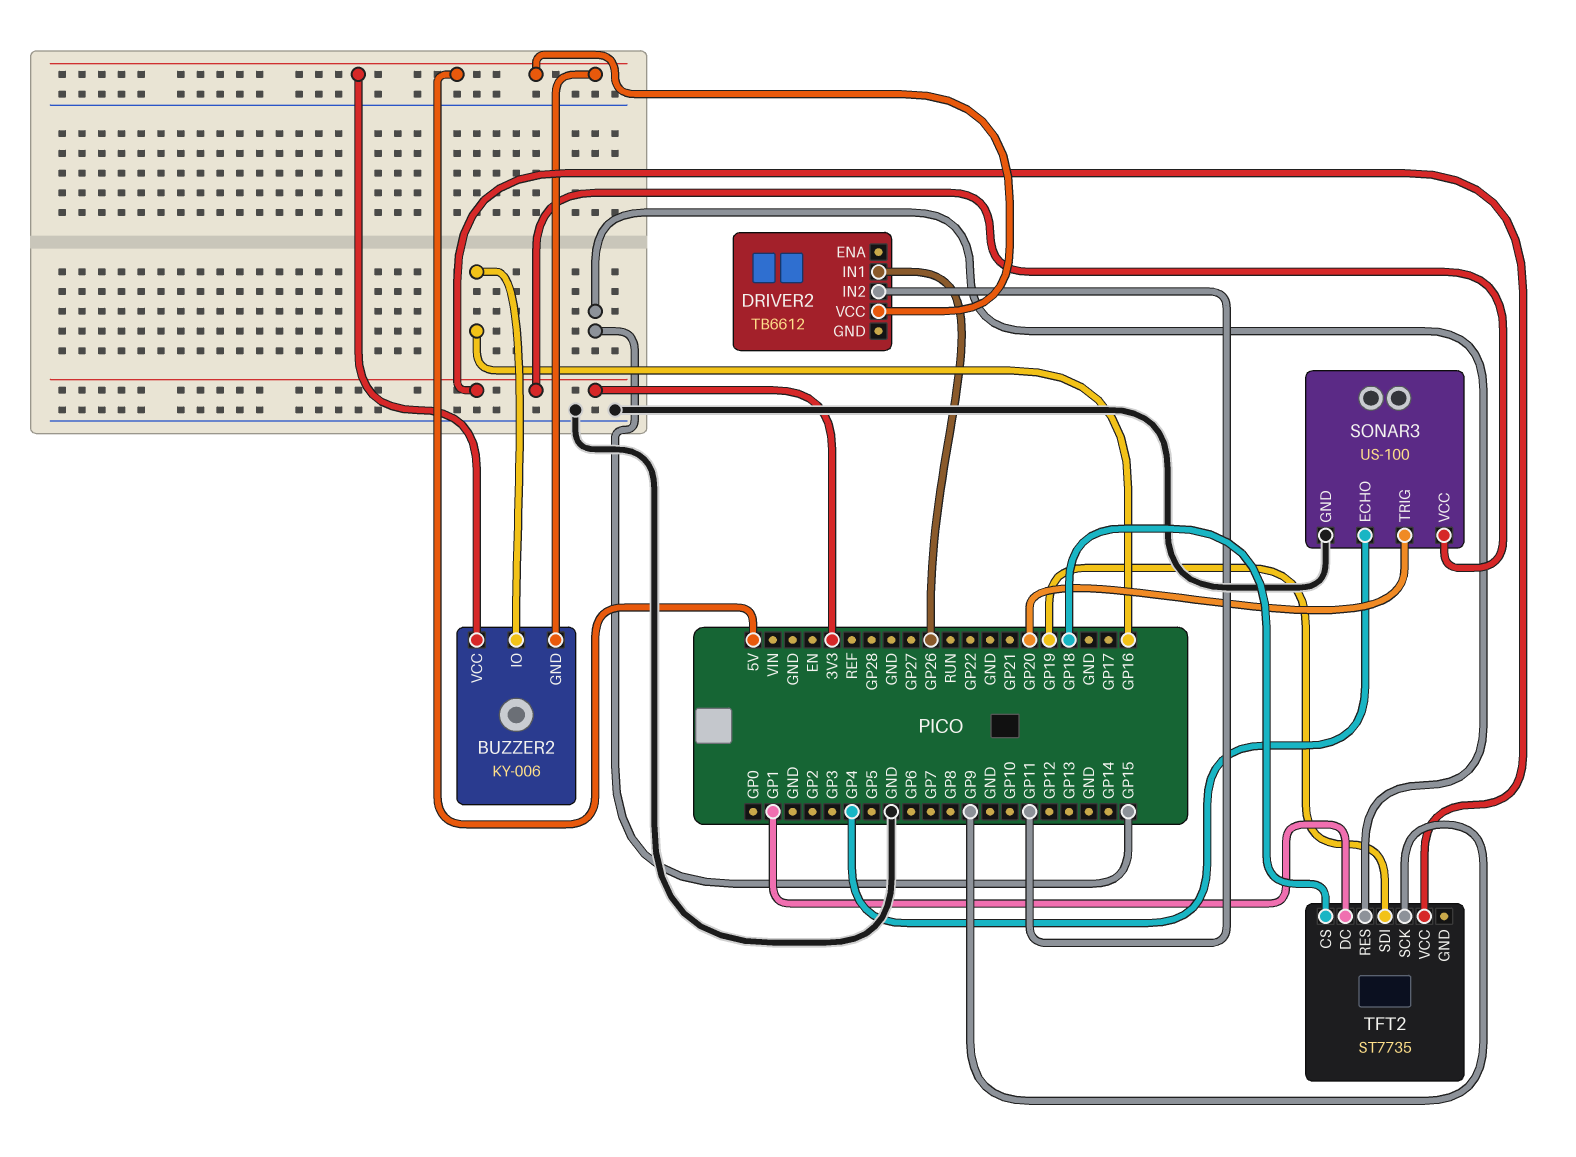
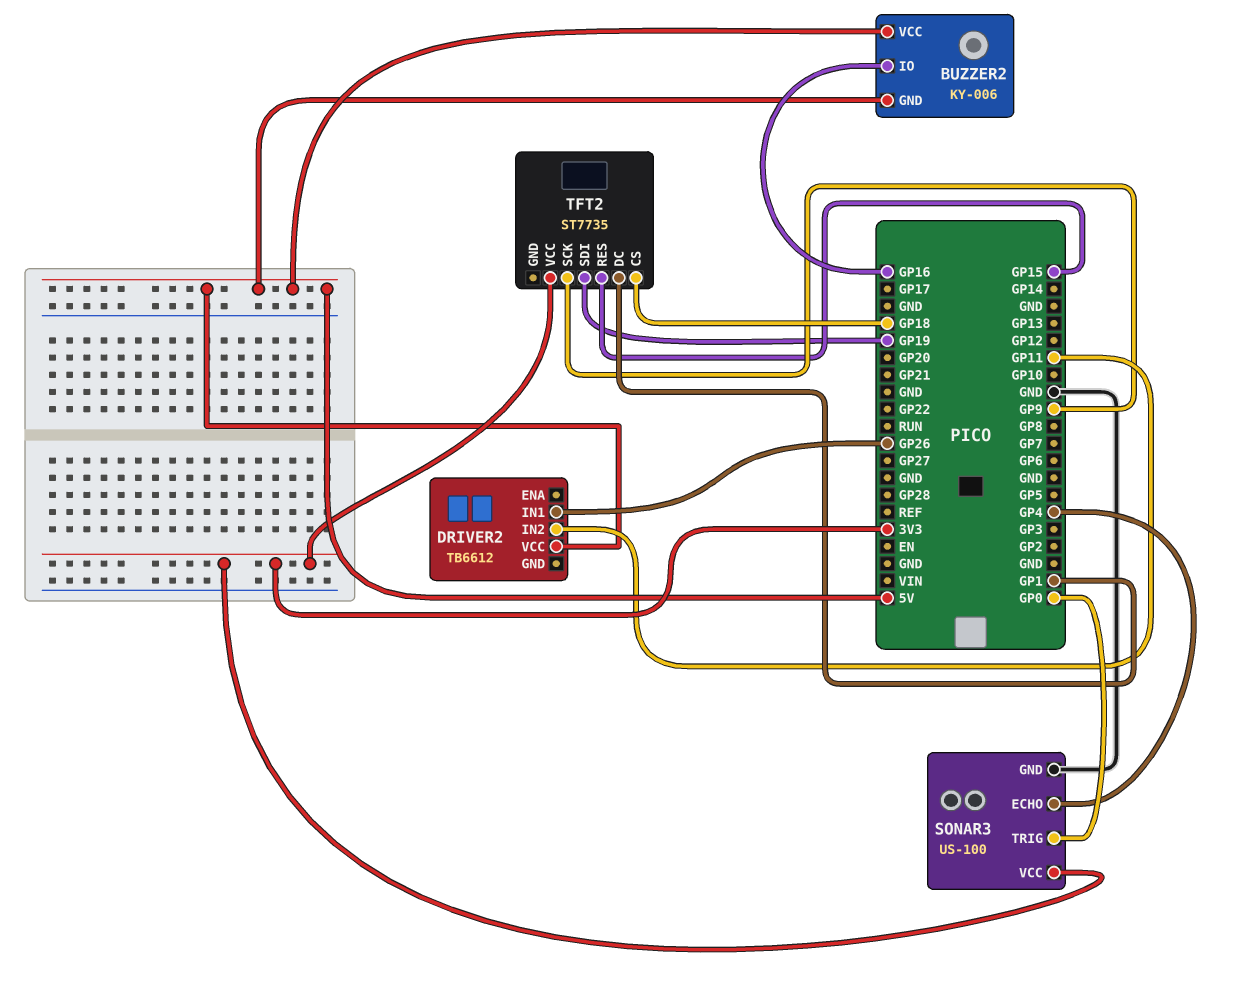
SONAR3 pin TRIG: GP20 -> GP0

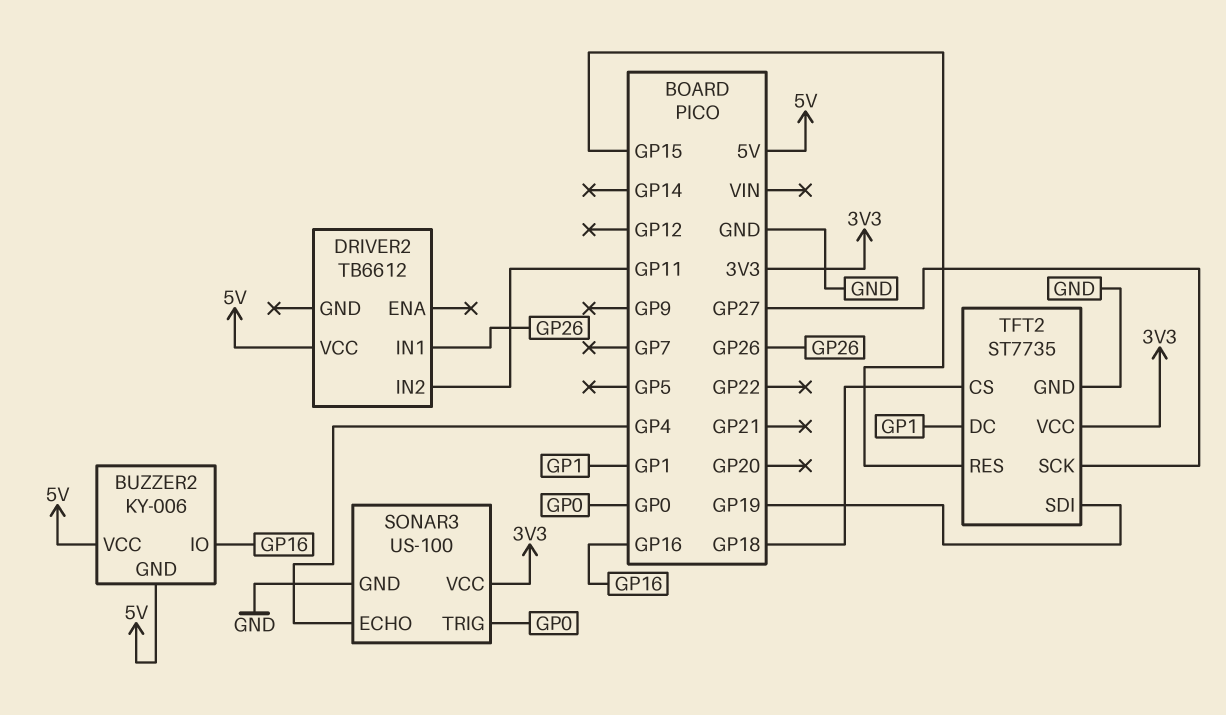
TFT2 pin GND: none -> GND
TFT2 pin SCK: GP9 -> GP27

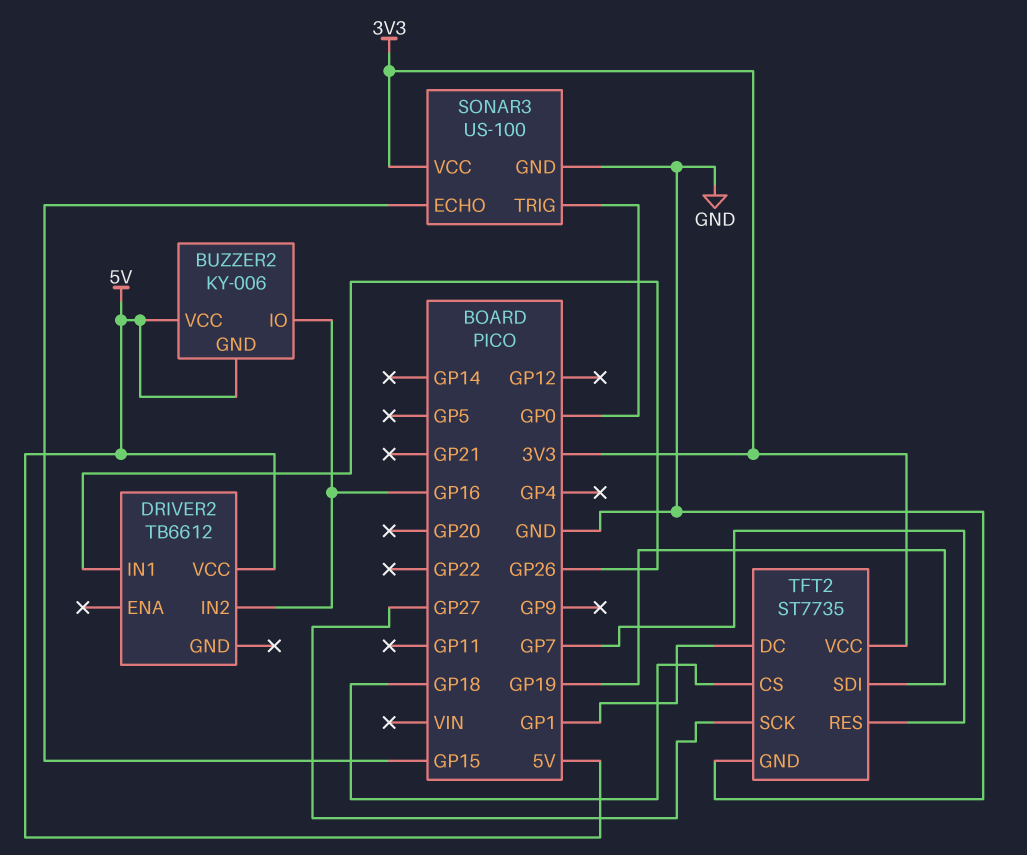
DRIVER2 pin IN2: GP11 -> GP16
SONAR3 pin ECHO: GP4 -> GP15
TFT2 pin RES: GP15 -> GP7

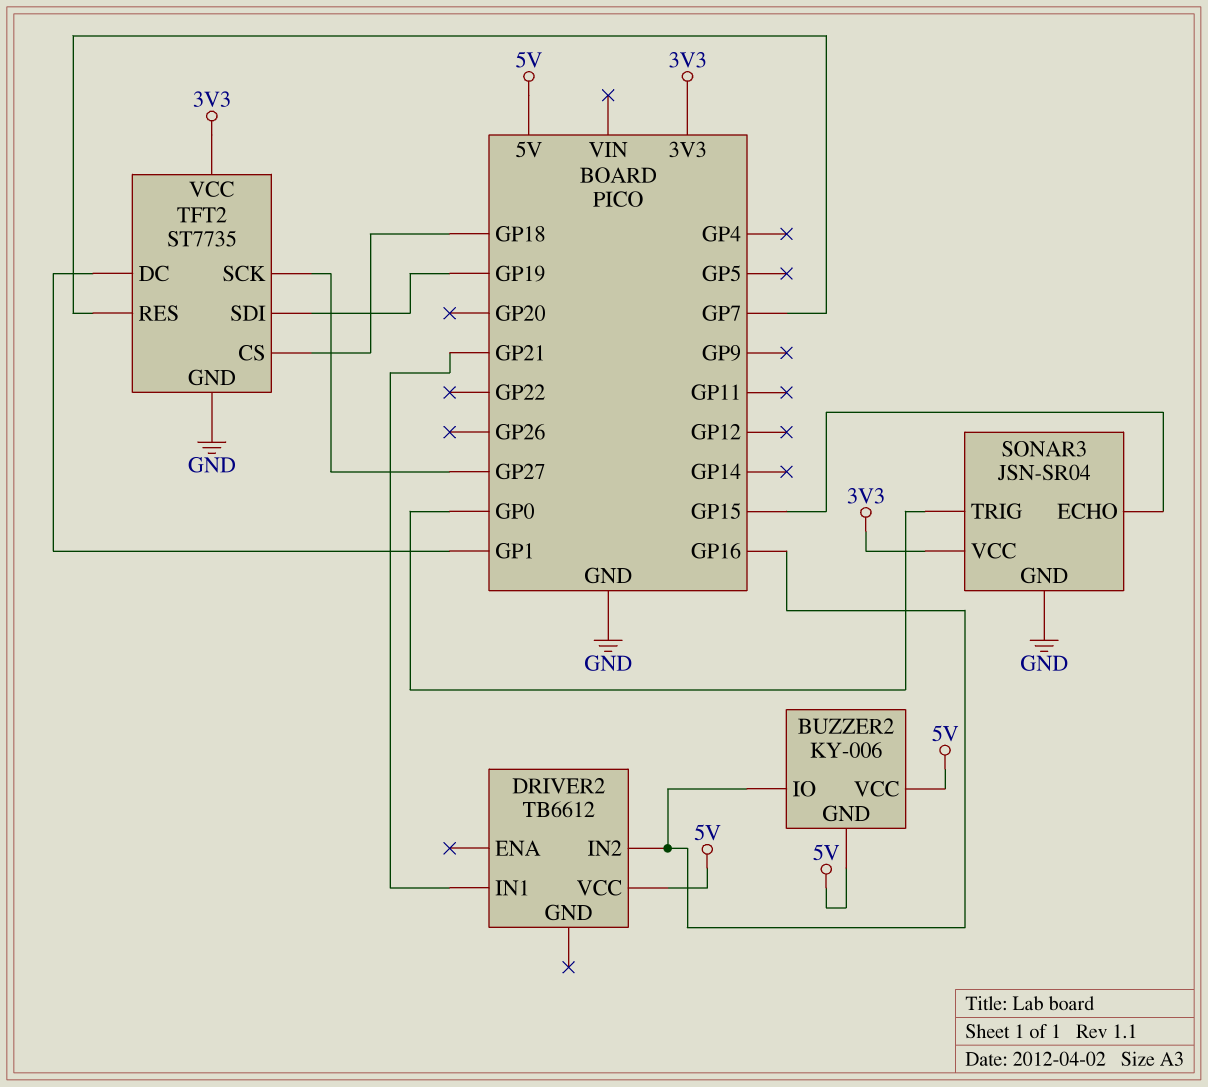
DRIVER2 pin IN1: GP26 -> GP21
SONAR3: US-100 -> JSN-SR04

